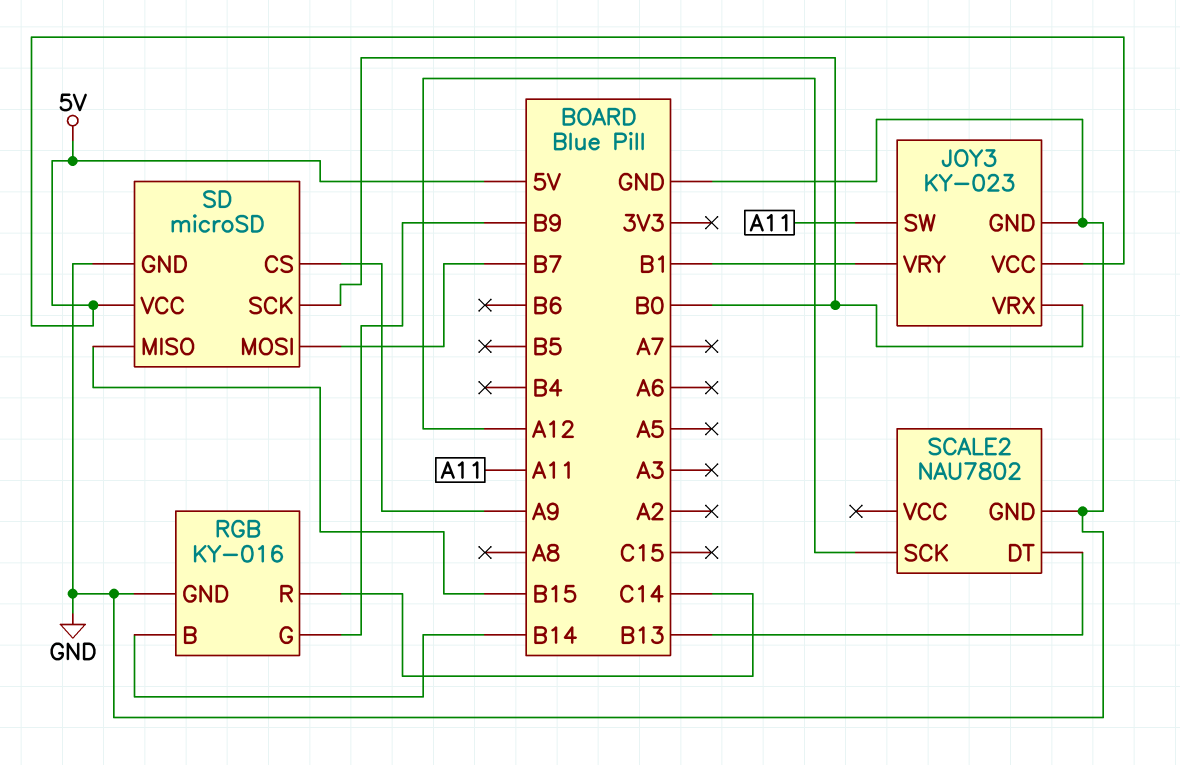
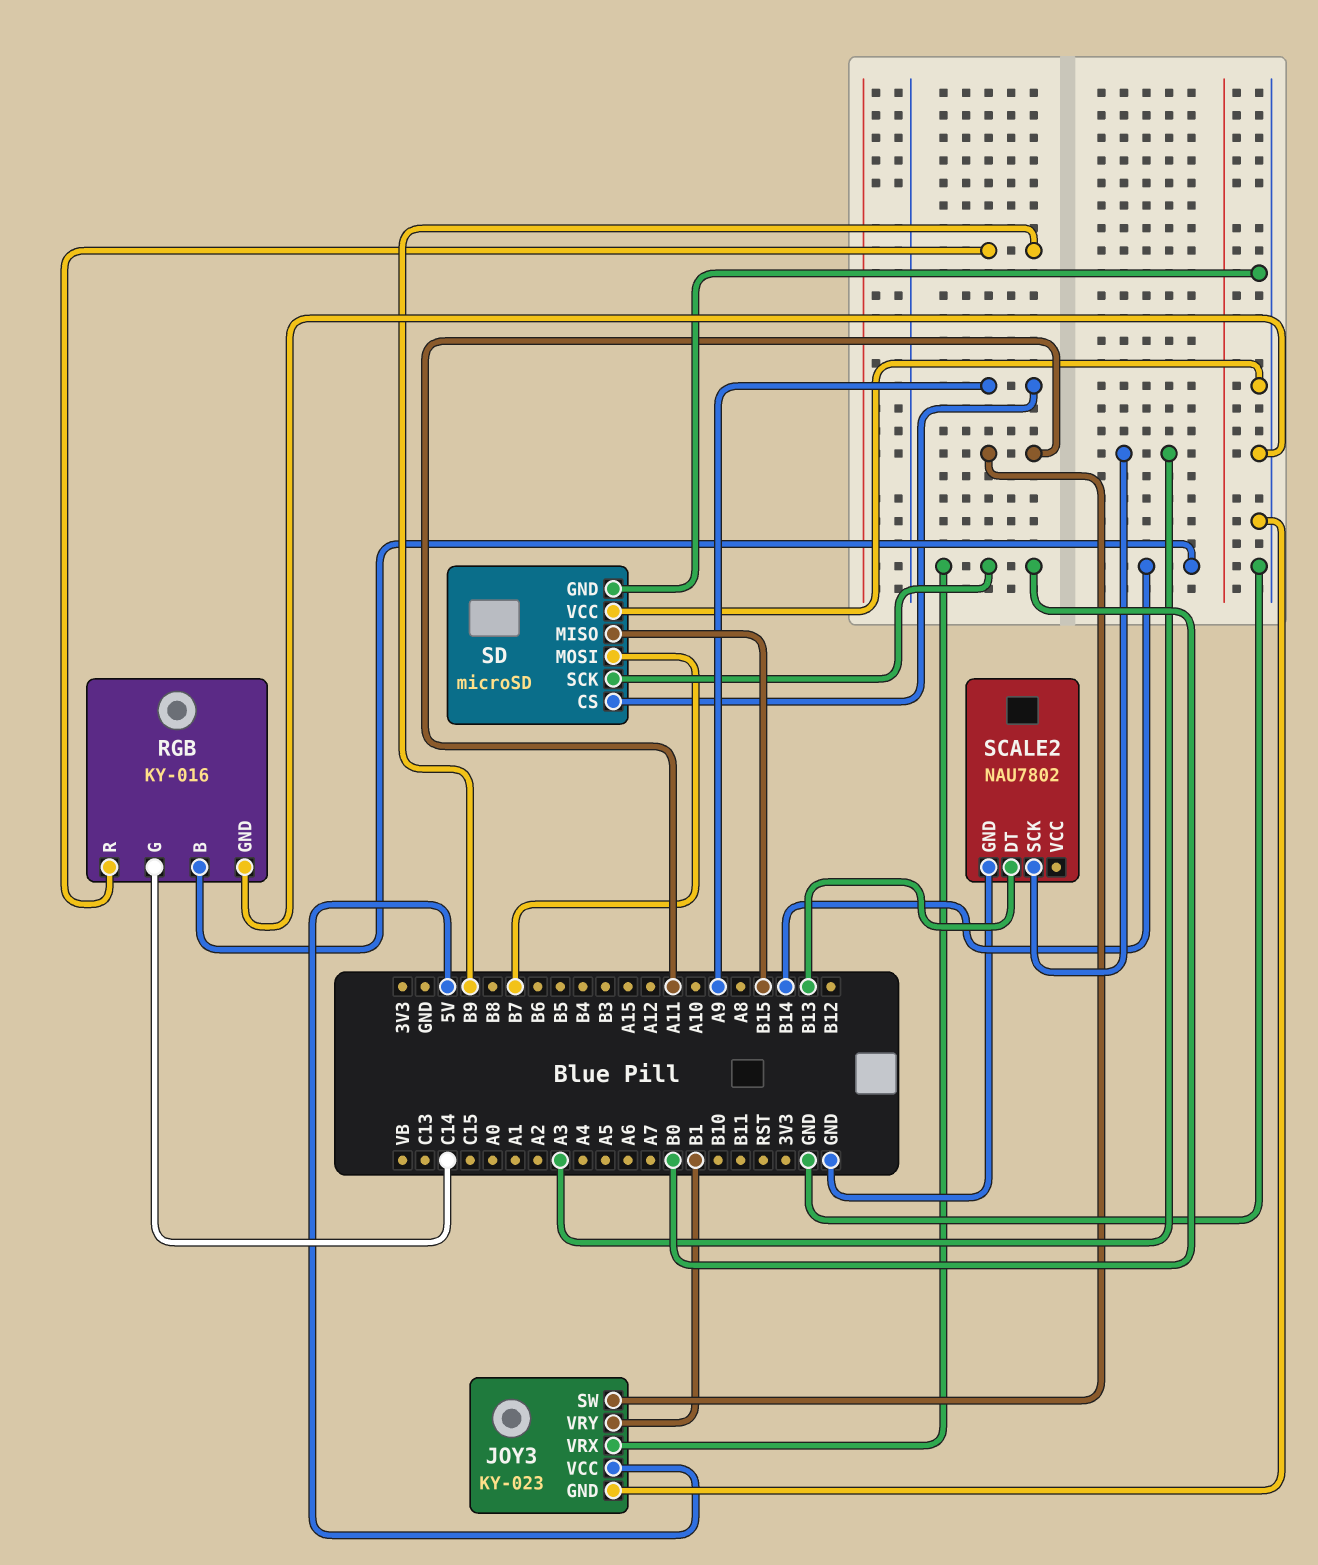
RGB pin G: B9 -> C14
RGB pin R: C14 -> B9
SCALE2 pin SCK: A12 -> A3
SD pin VCC: 5V -> GND

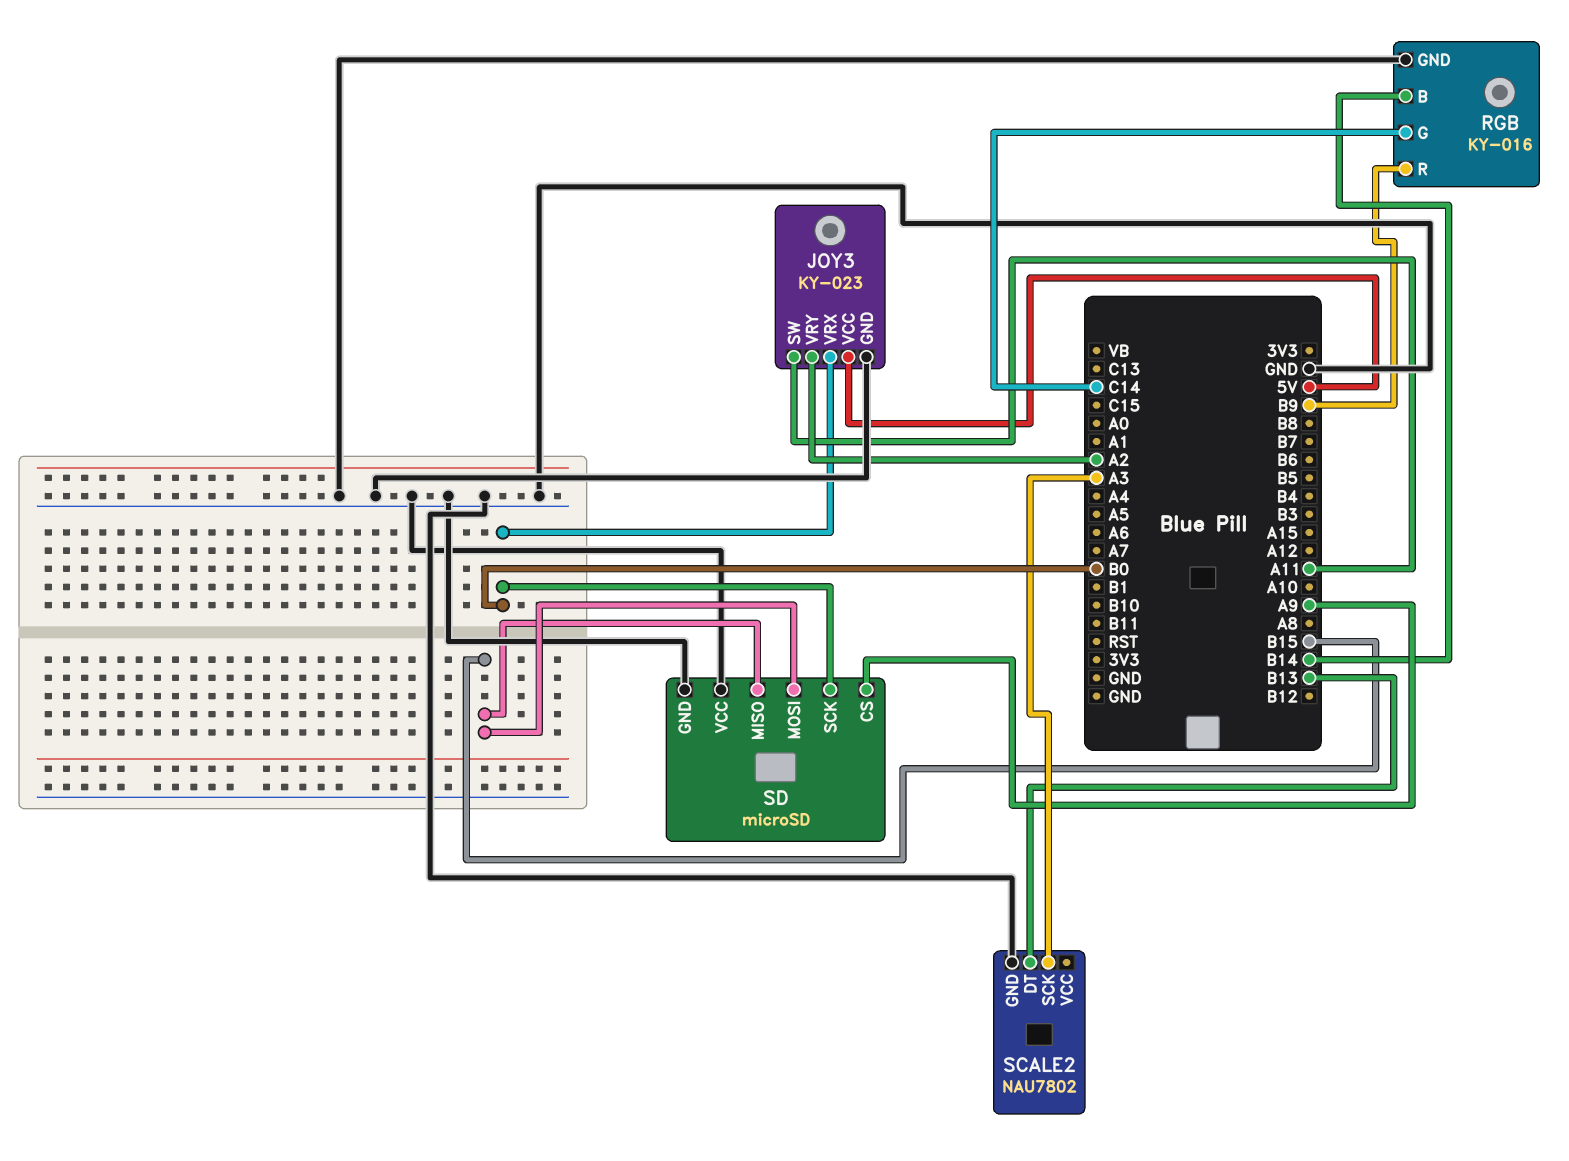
JOY3 pin VRY: B1 -> A2
SD pin MOSI: B7 -> B15

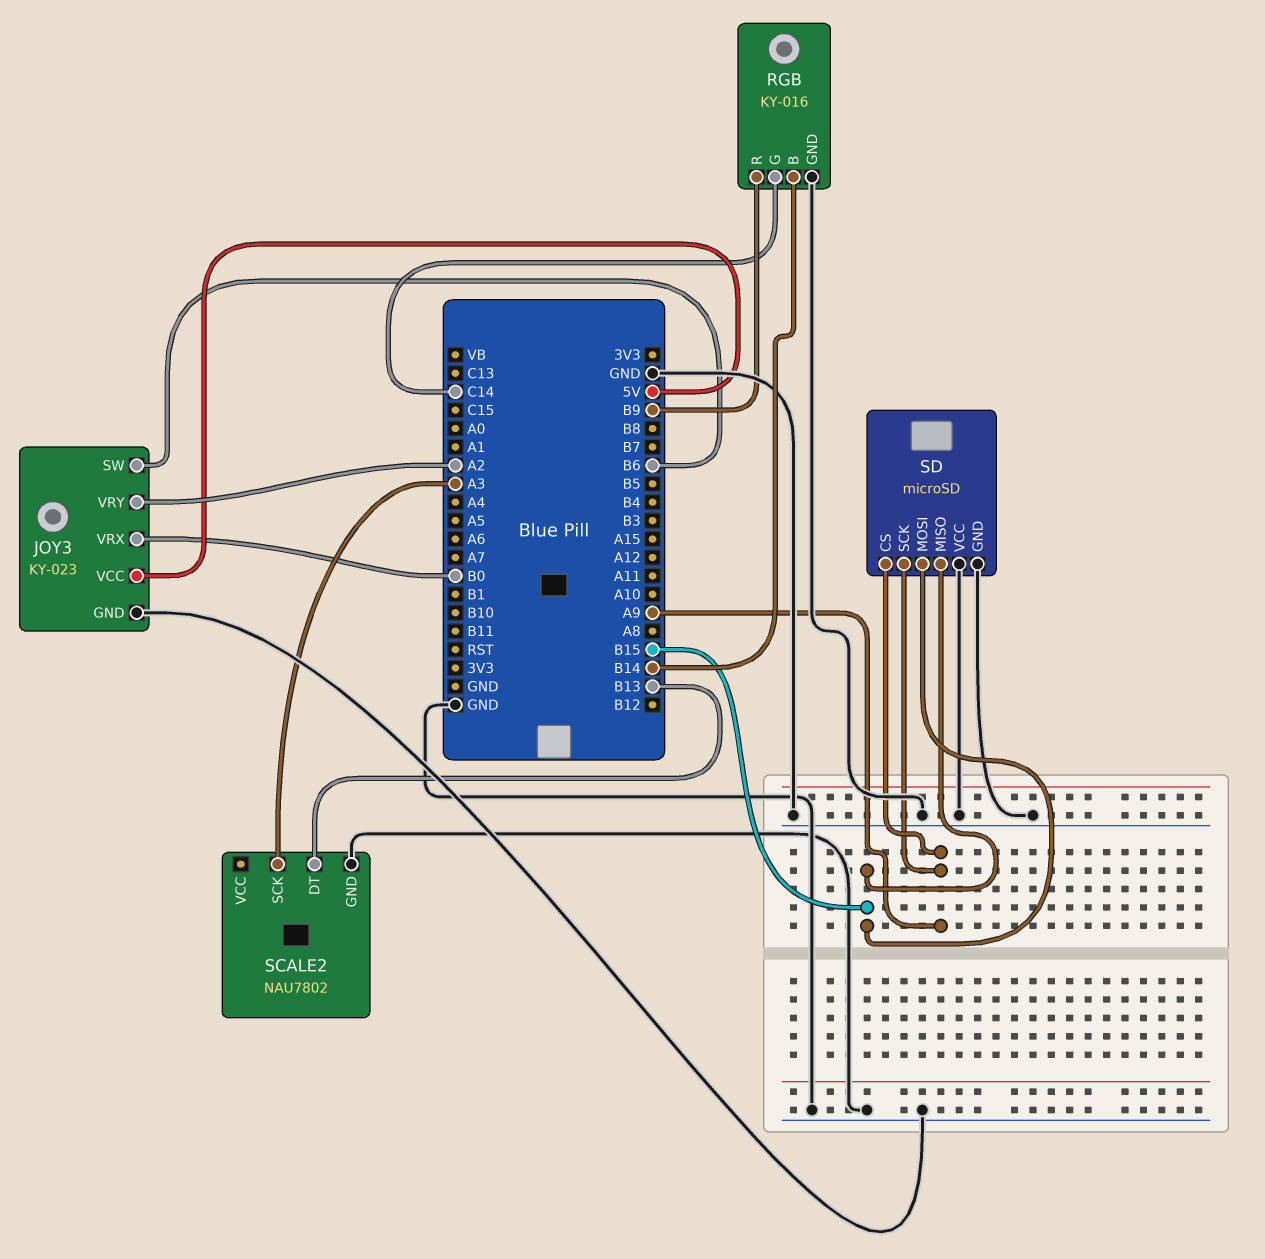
JOY3 pin SW: A11 -> B6
SD pin SCK: B0 -> A9

